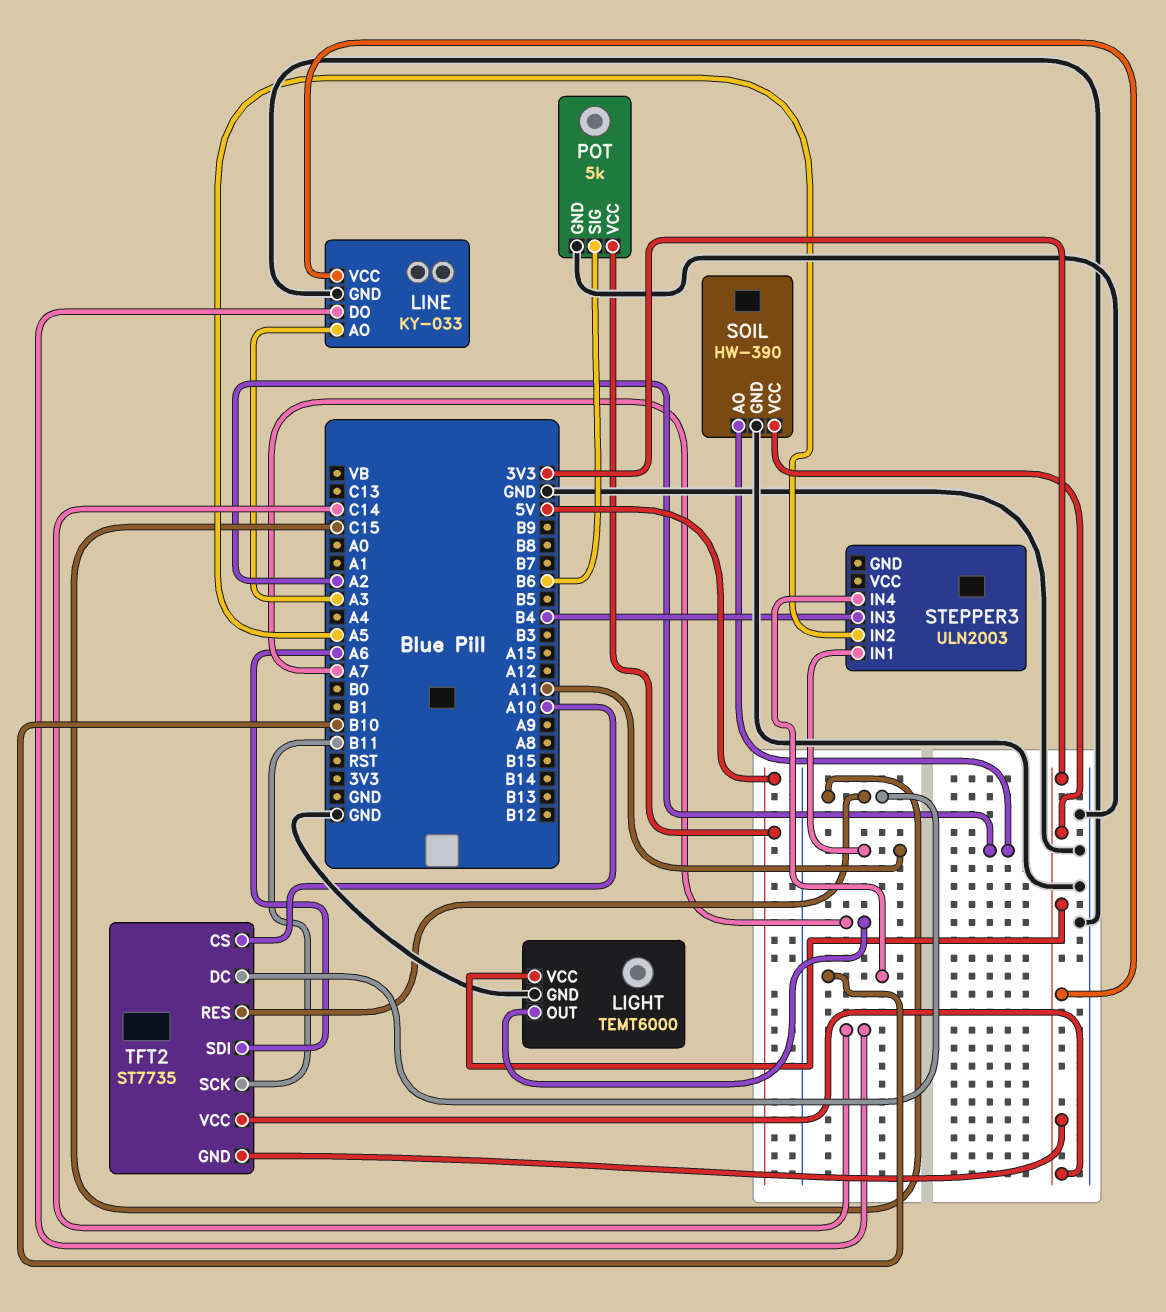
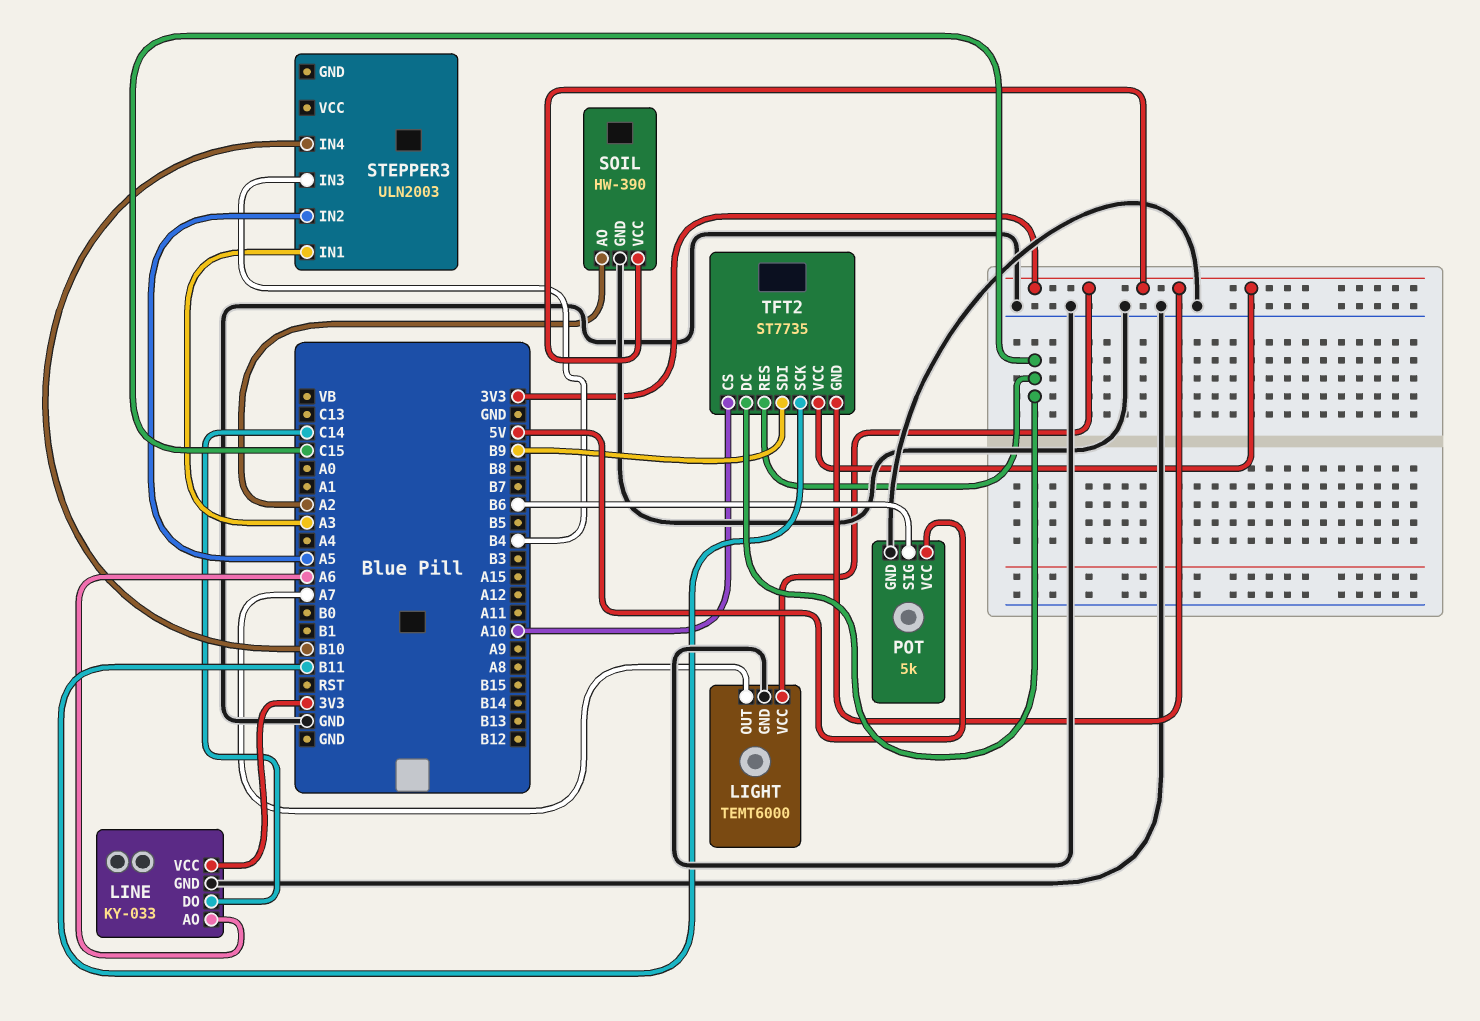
LINE pin AO: A3 -> A6
STEPPER3 pin IN1: A11 -> A3
TFT2 pin SDI: A6 -> B9

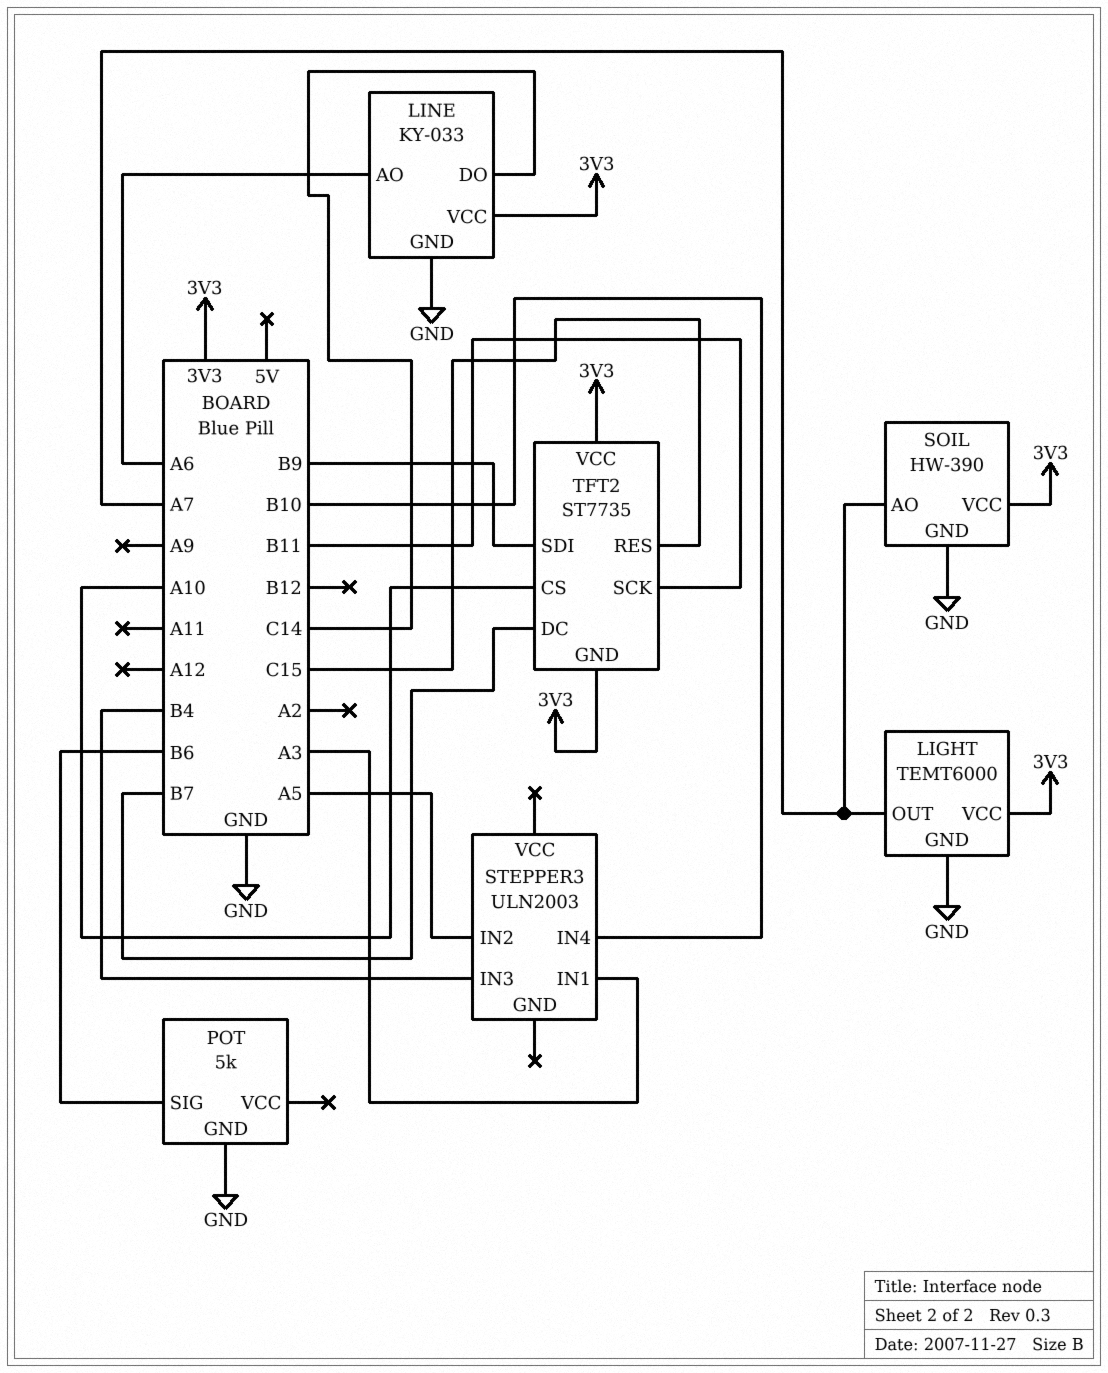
POT pin VCC: 5V -> none
SOIL pin AO: A2 -> A7
TFT2 pin DC: C15 -> B7

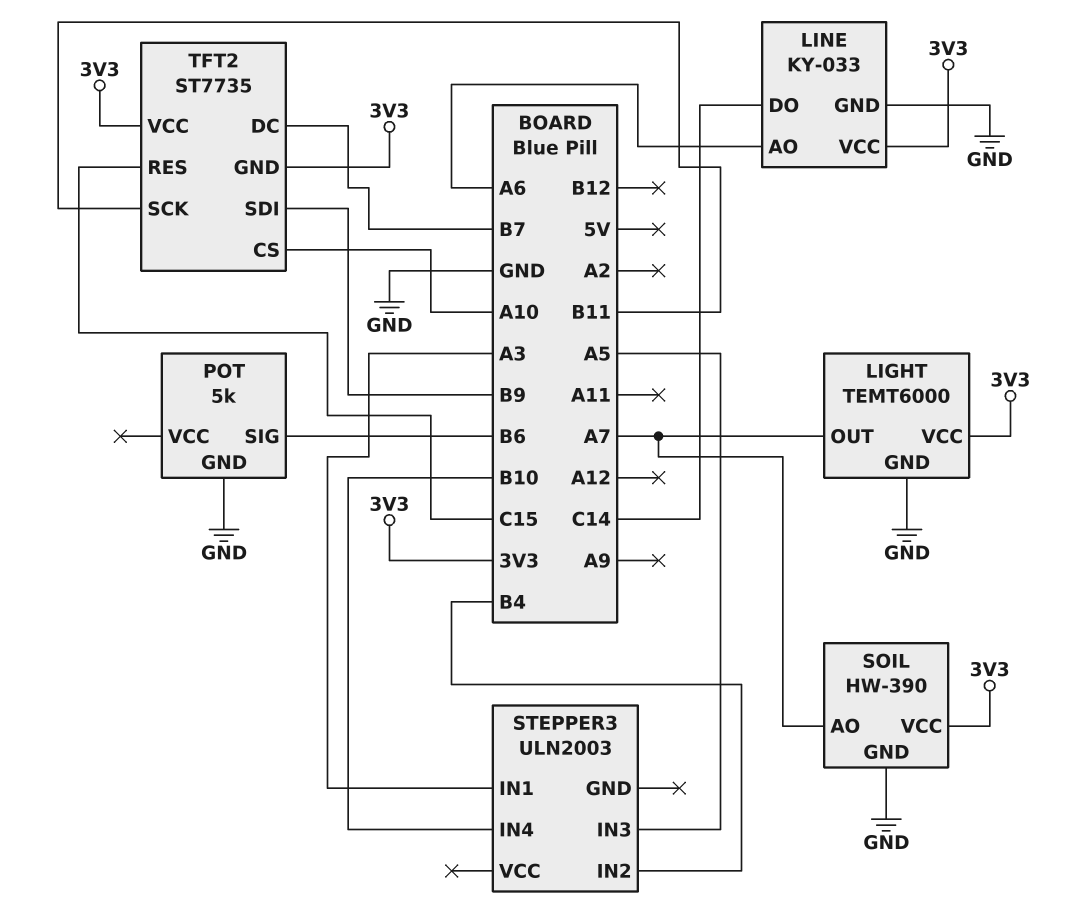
STEPPER3 pin IN2: A5 -> B4
STEPPER3 pin IN3: B4 -> A5

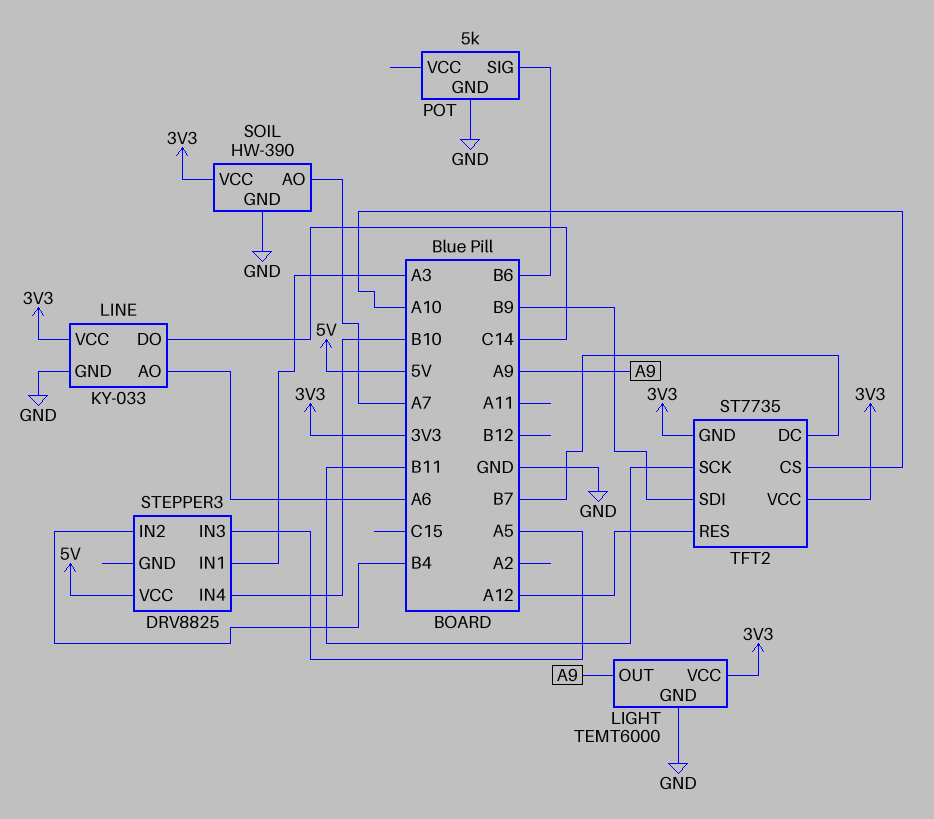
LIGHT pin OUT: A7 -> A9
STEPPER3: ULN2003 -> DRV8825
STEPPER3 pin VCC: none -> 5V
TFT2 pin RES: C15 -> A12

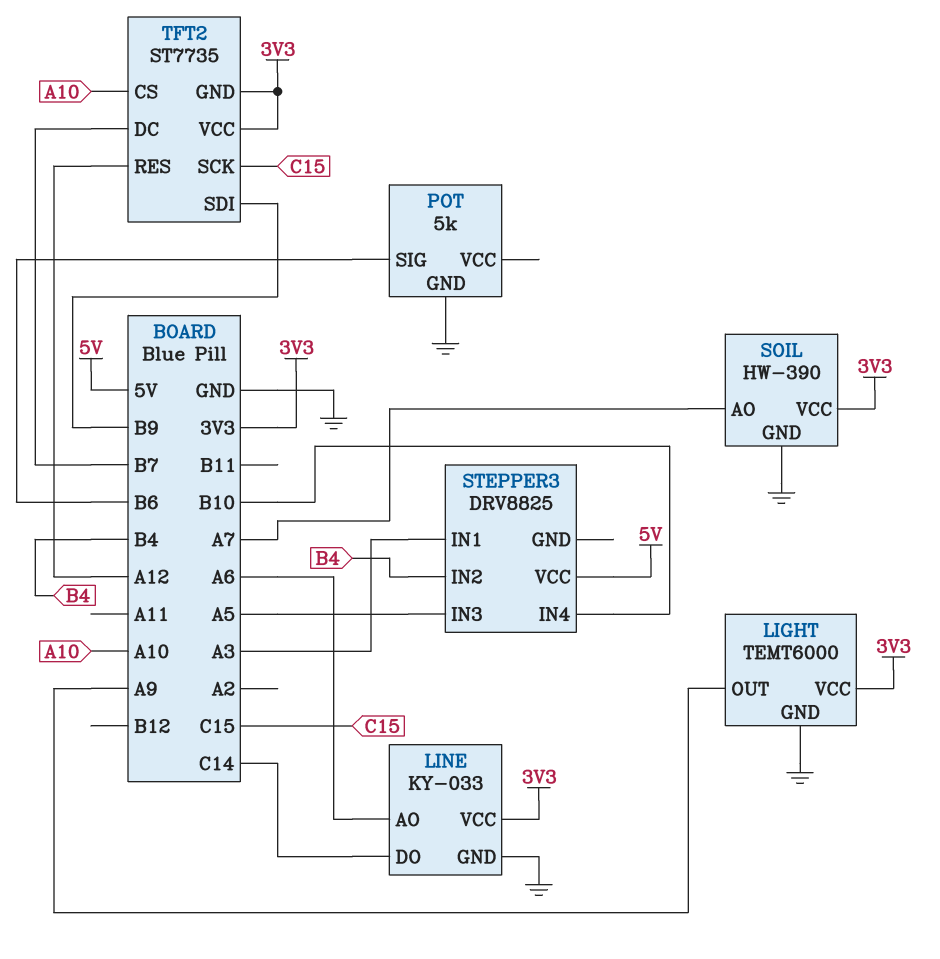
TFT2 pin SCK: B11 -> C15

